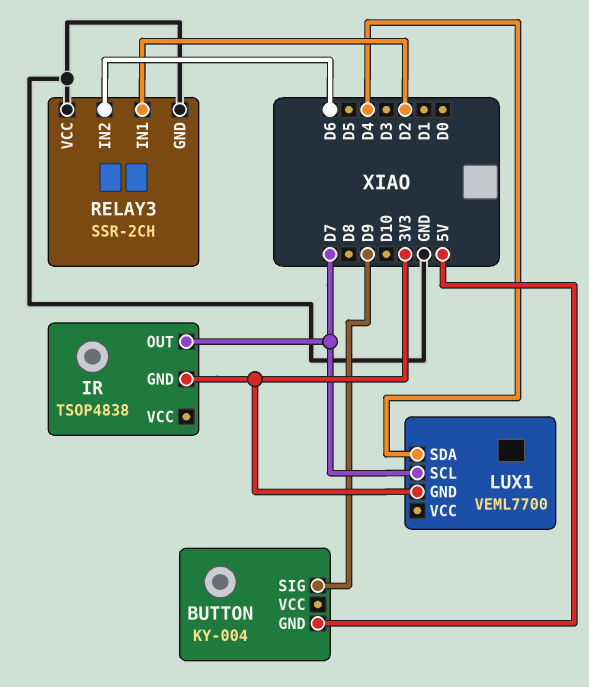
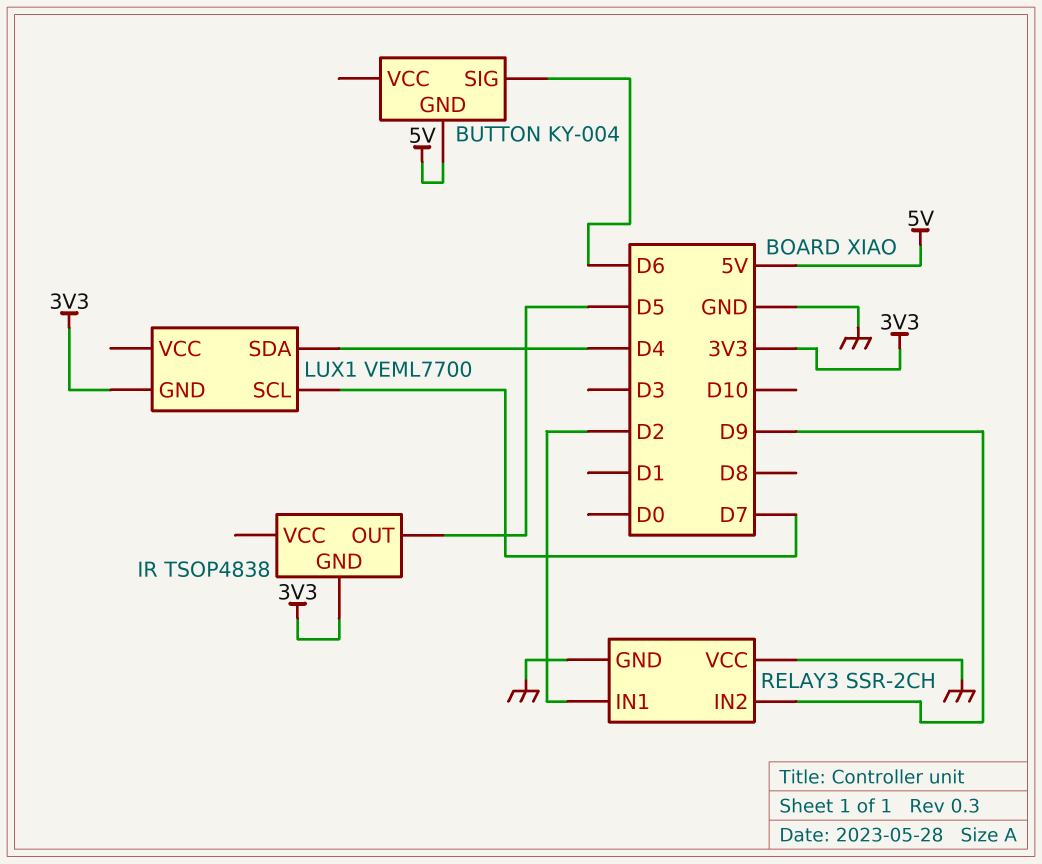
BUTTON pin SIG: D9 -> D6
IR pin OUT: D7 -> D5
RELAY3 pin IN2: D6 -> D9

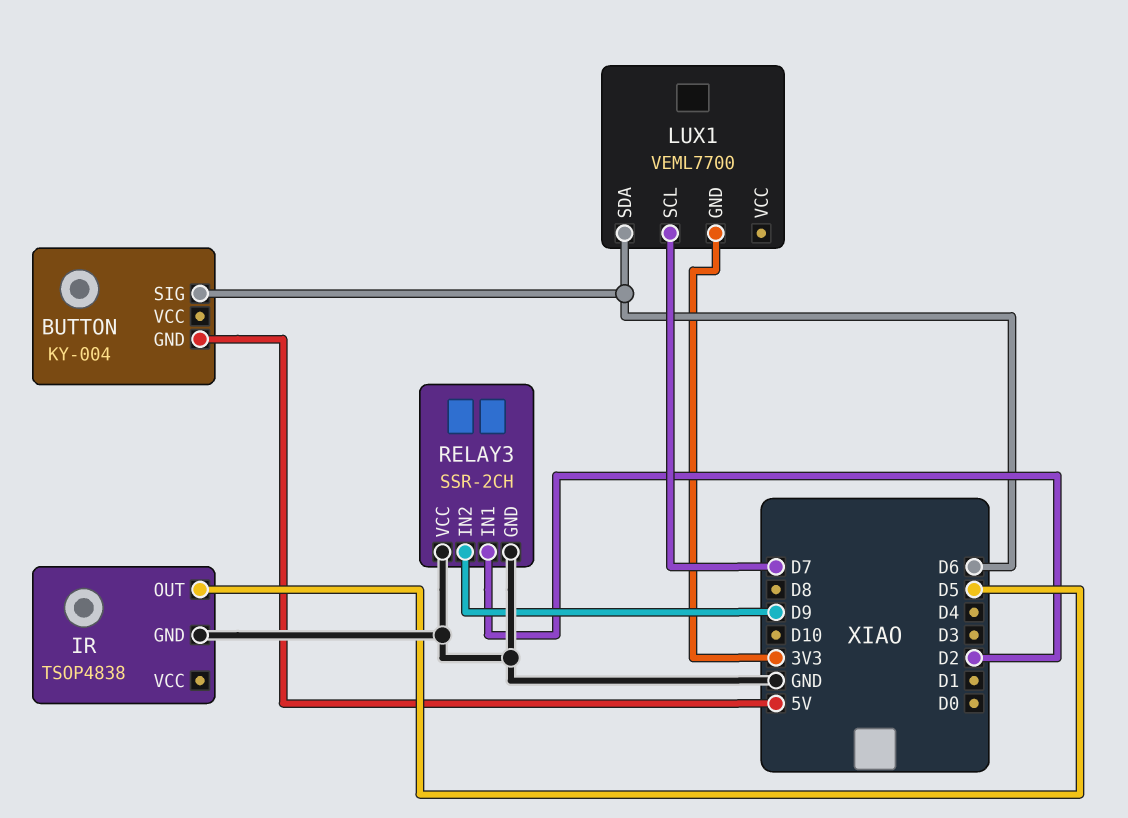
IR pin GND: 3V3 -> GND
LUX1 pin SDA: D4 -> D6

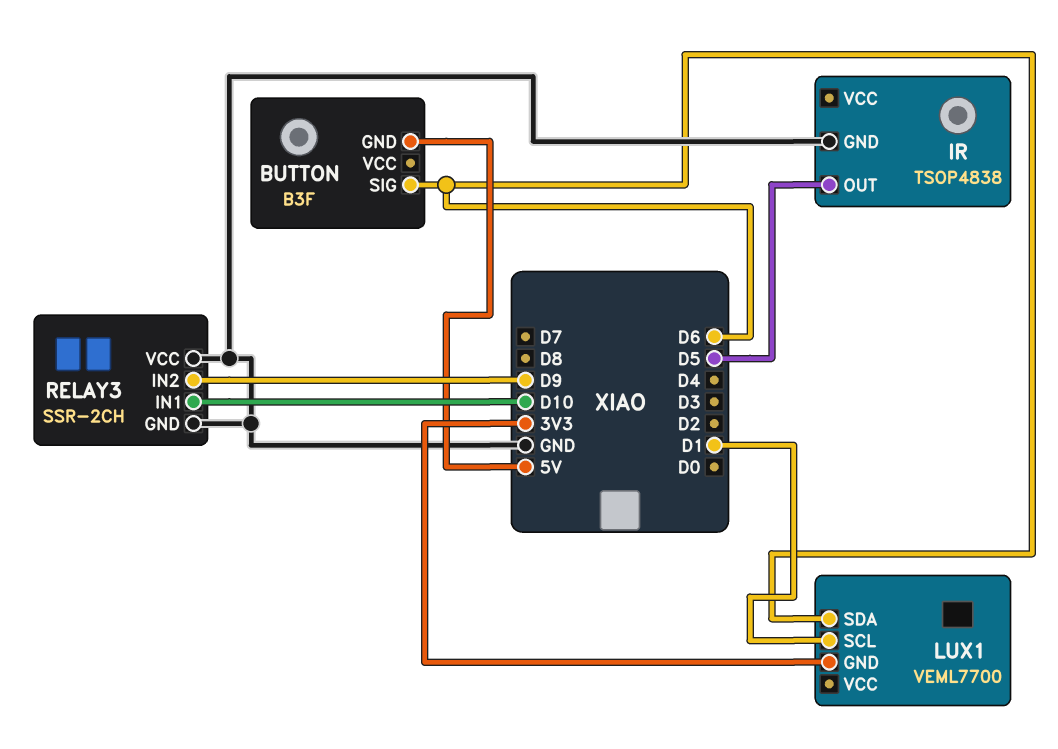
BUTTON: KY-004 -> B3F
LUX1 pin SCL: D7 -> D1
RELAY3 pin IN1: D2 -> D10

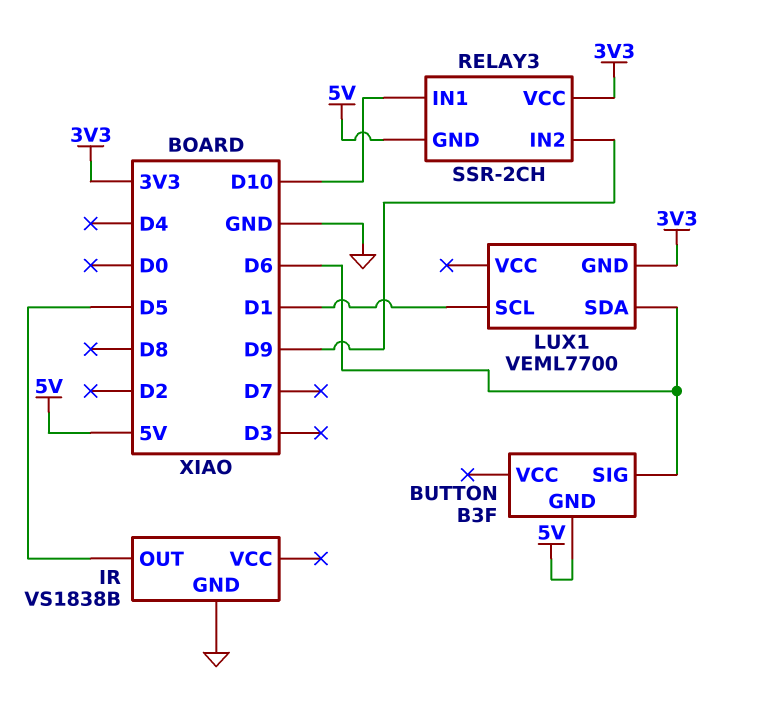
IR: TSOP4838 -> VS1838B
RELAY3 pin GND: GND -> 5V
RELAY3 pin VCC: GND -> 3V3

